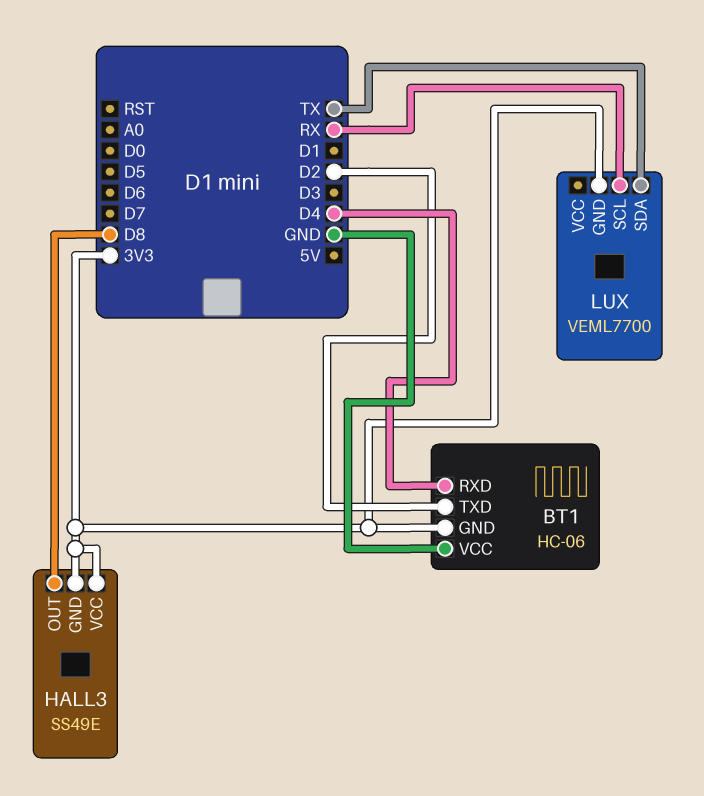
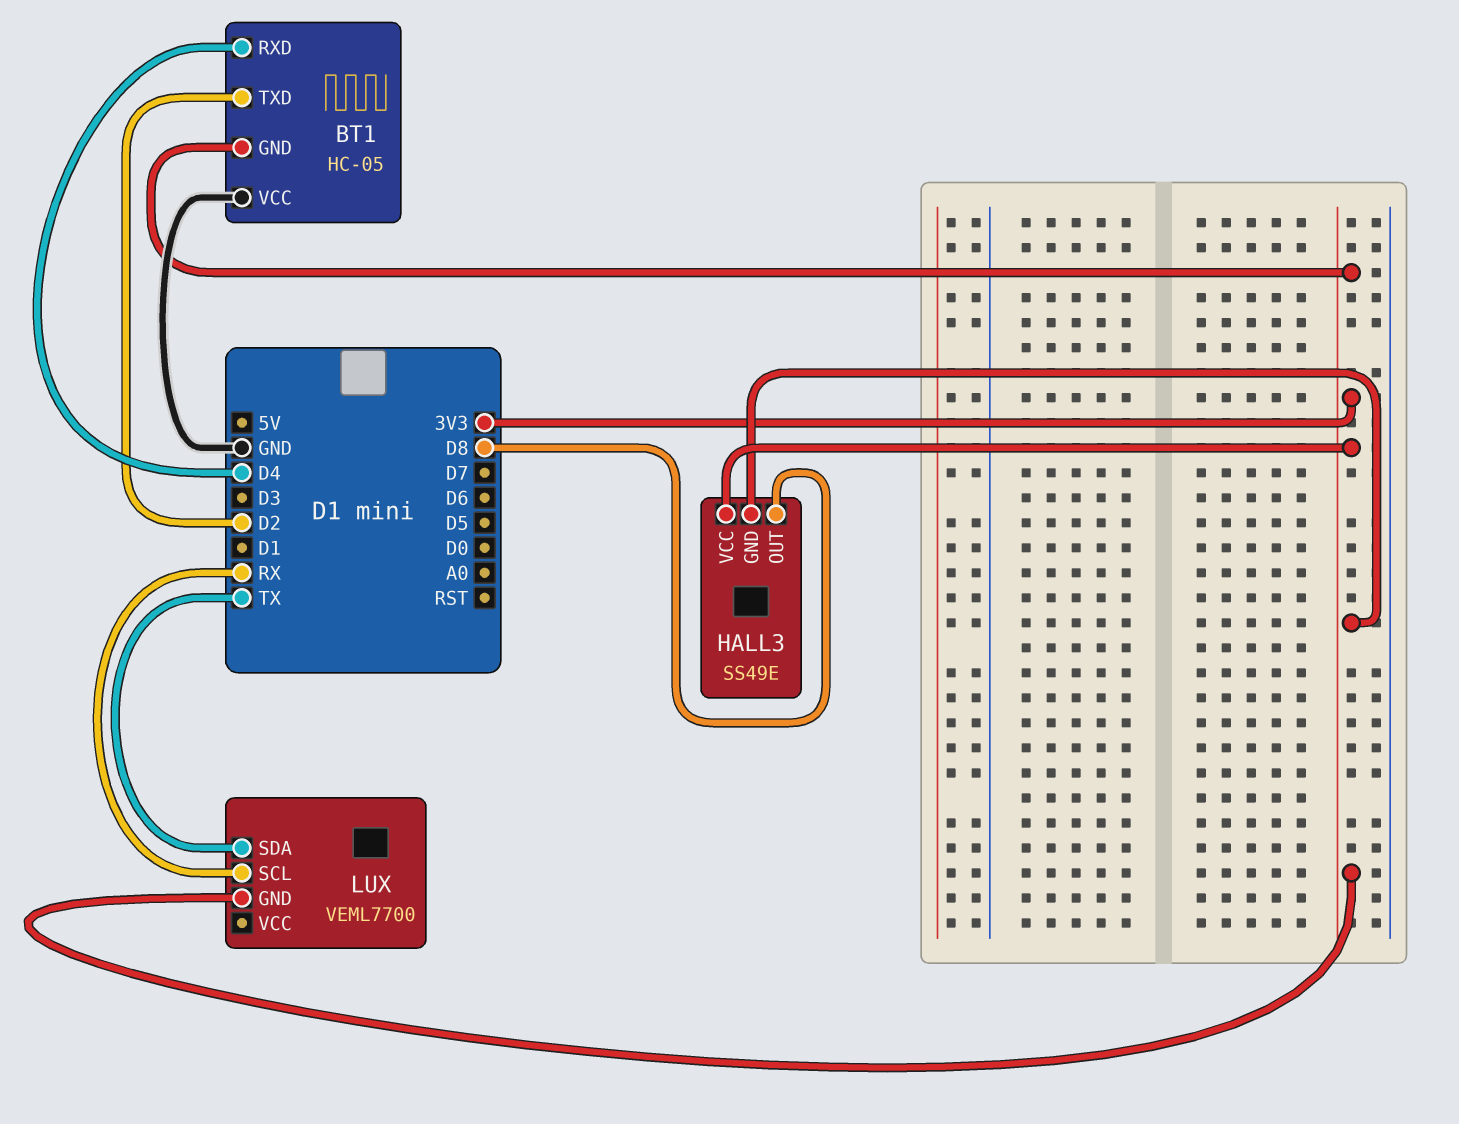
BT1: HC-06 -> HC-05

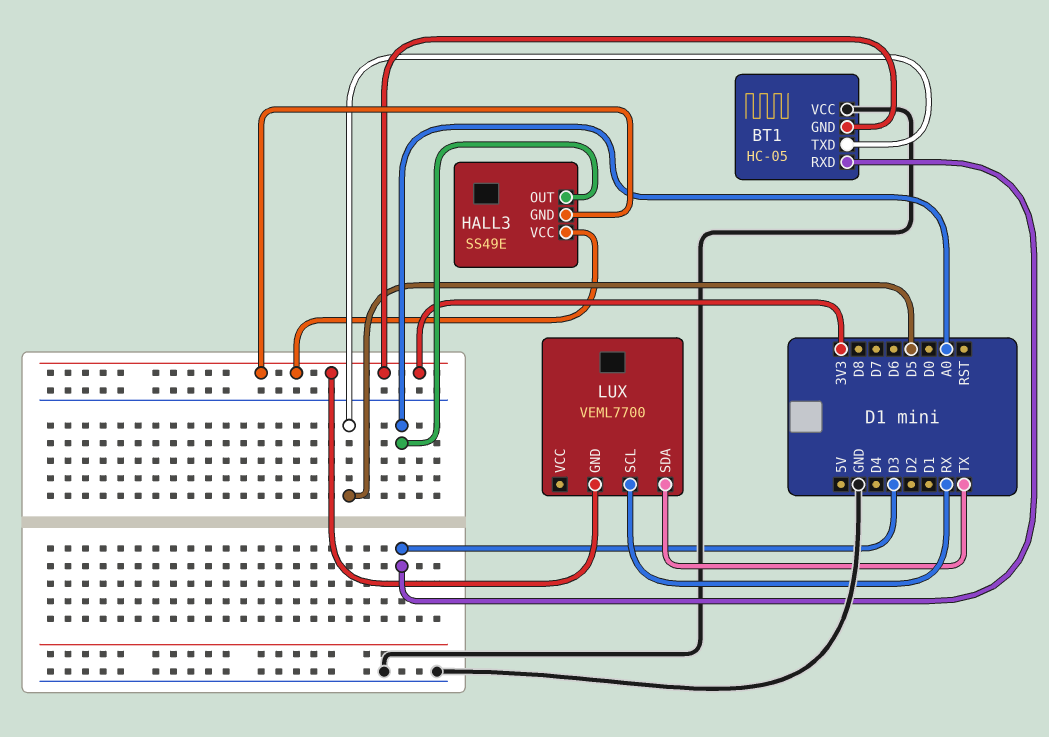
BT1 pin RXD: D4 -> D3
BT1 pin TXD: D2 -> D5
HALL3 pin OUT: D8 -> A0

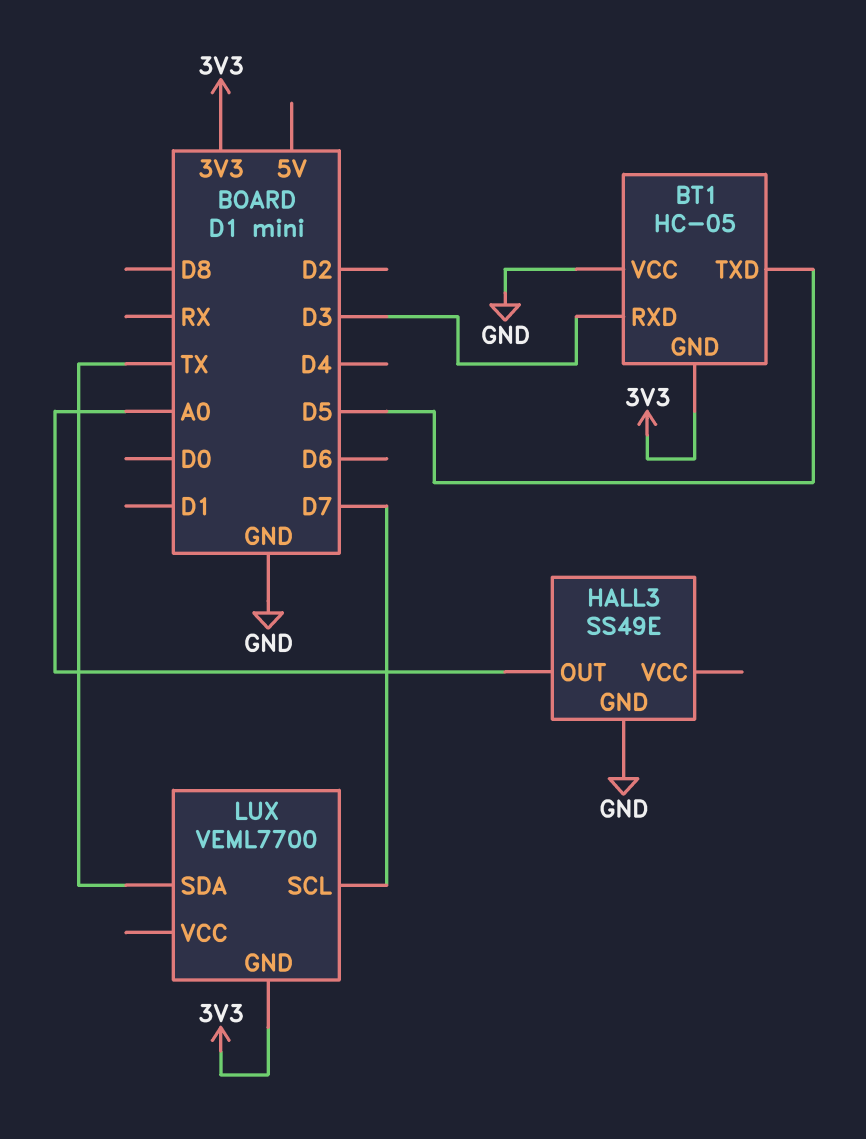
HALL3 pin GND: 3V3 -> GND
HALL3 pin VCC: 3V3 -> none
LUX pin SCL: RX -> D7

